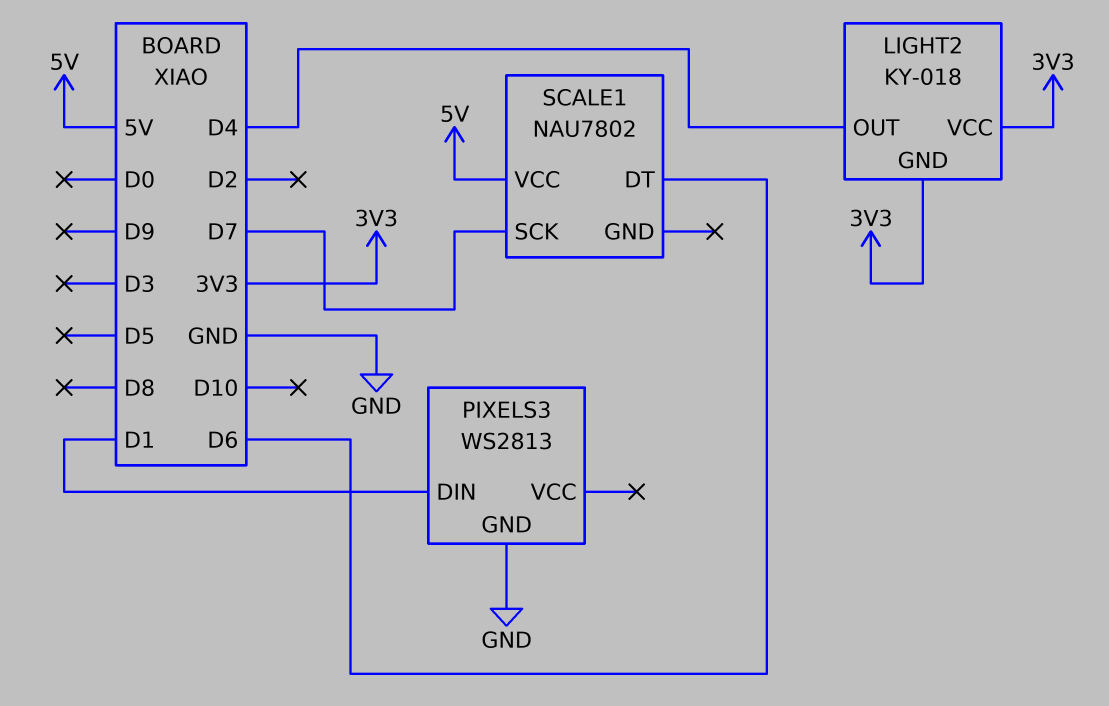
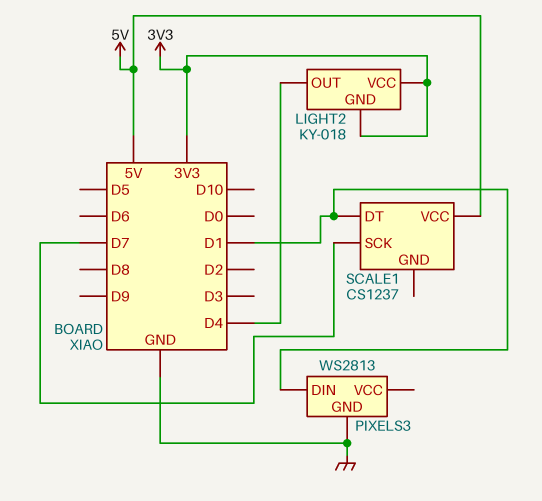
SCALE1: NAU7802 -> CS1237
SCALE1 pin DT: D6 -> D1

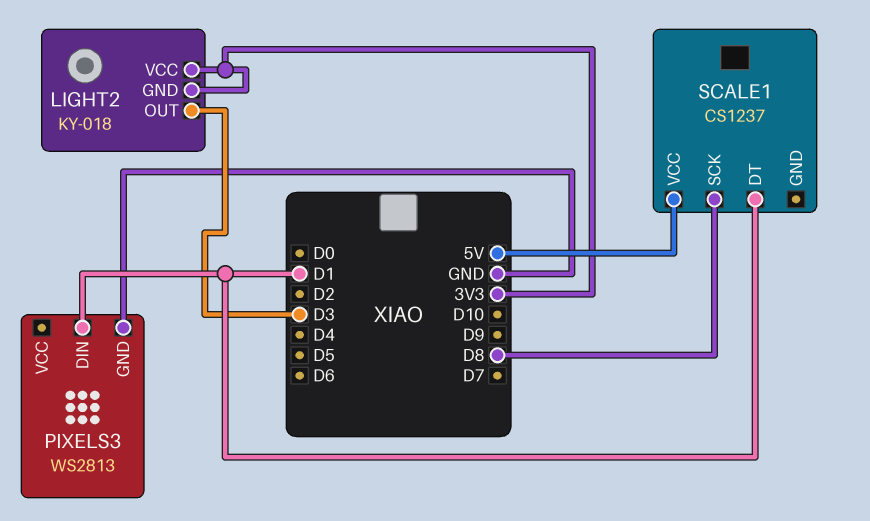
LIGHT2 pin OUT: D4 -> D3
SCALE1 pin SCK: D7 -> D8

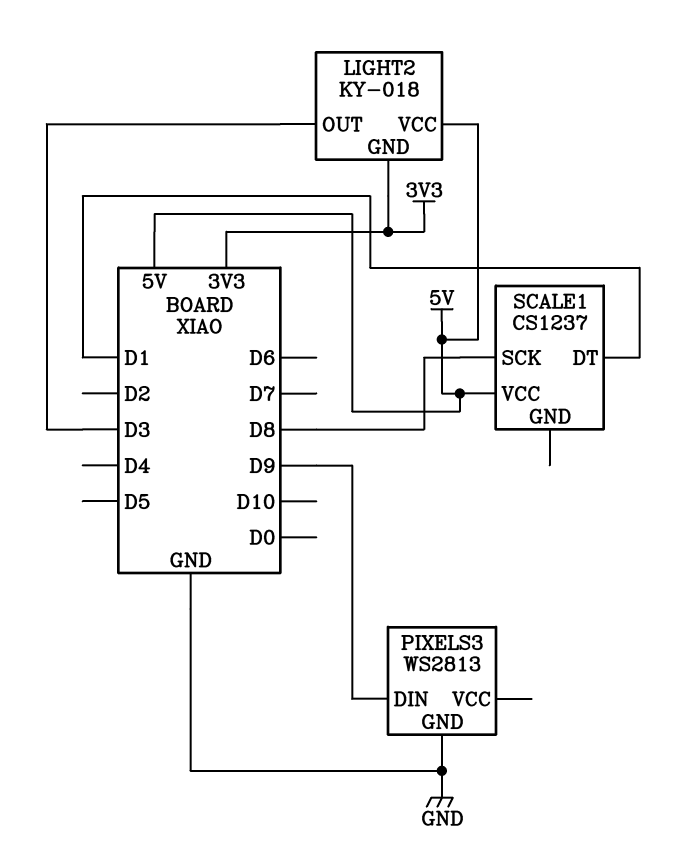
LIGHT2 pin VCC: 3V3 -> 5V
PIXELS3 pin DIN: D1 -> D9

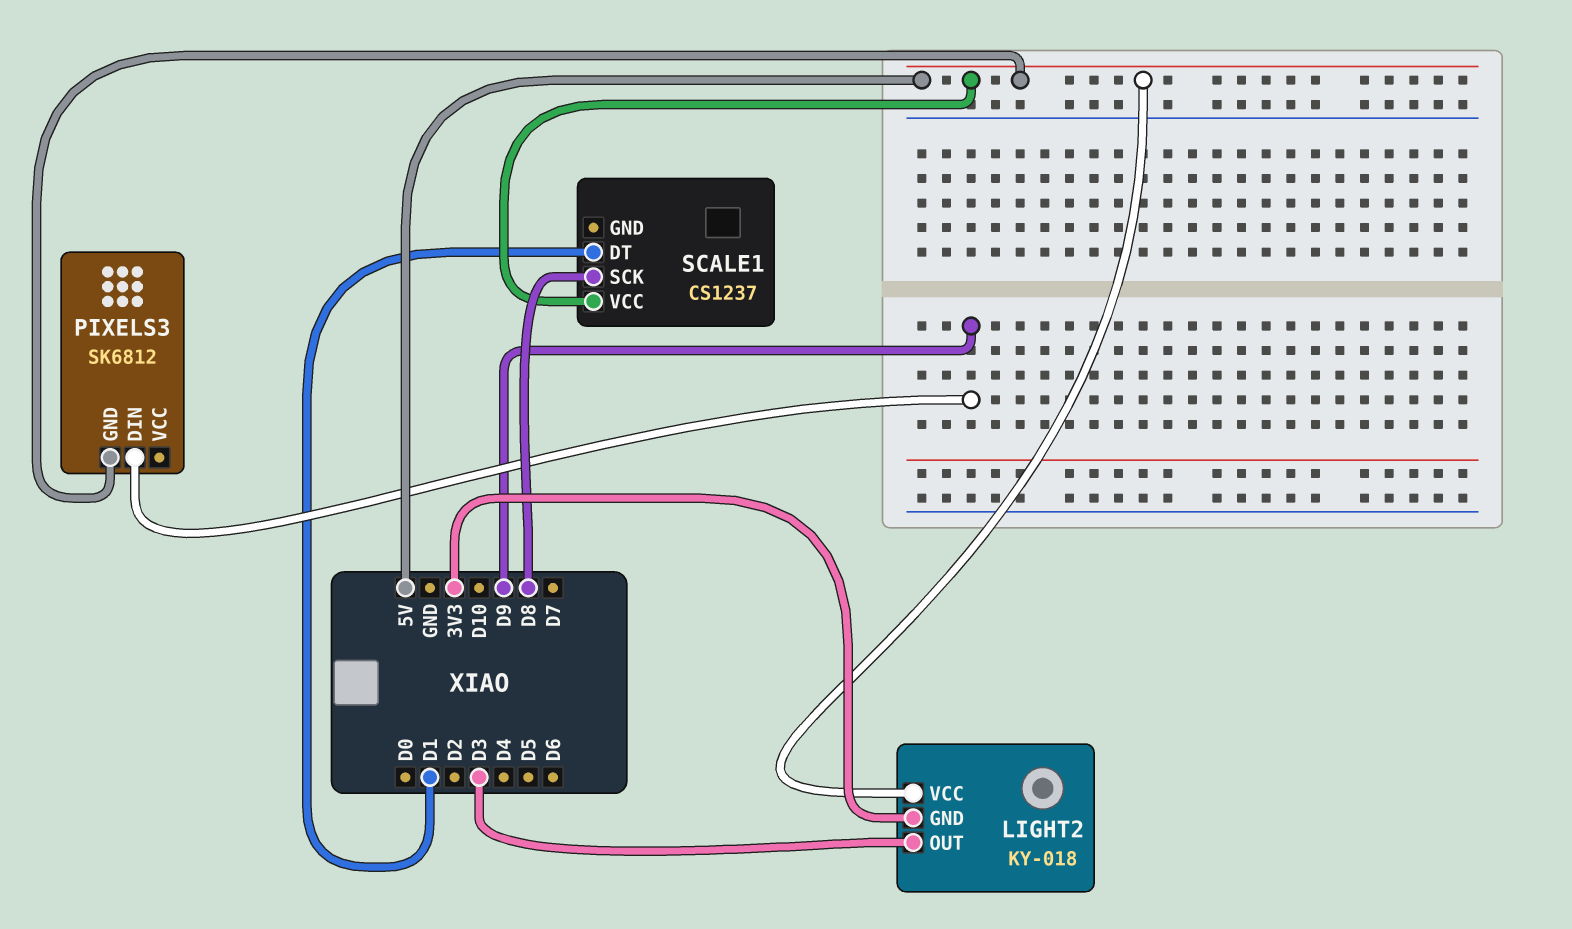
PIXELS3: WS2813 -> SK6812
PIXELS3 pin GND: GND -> 5V

